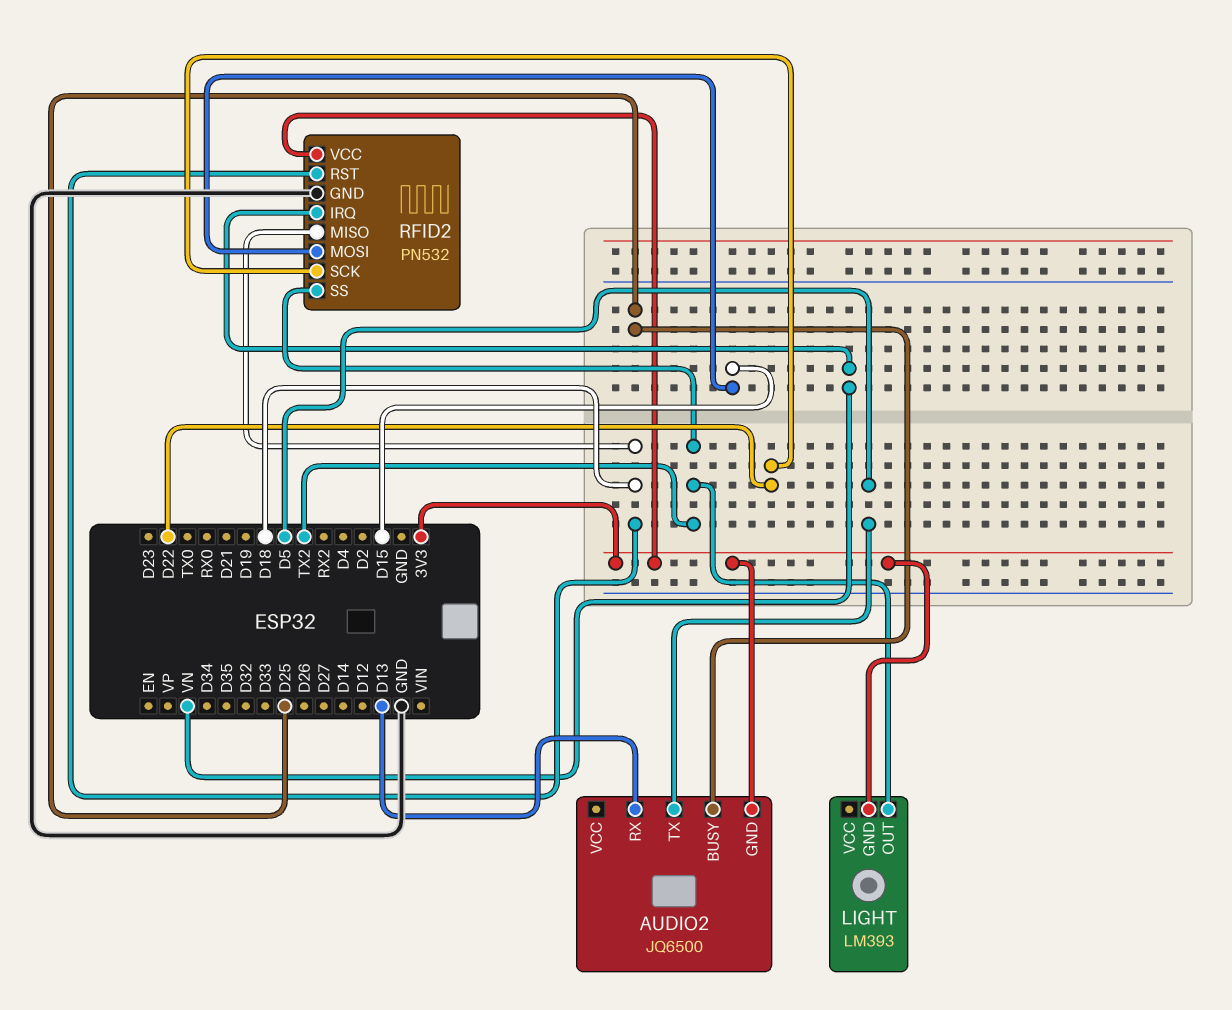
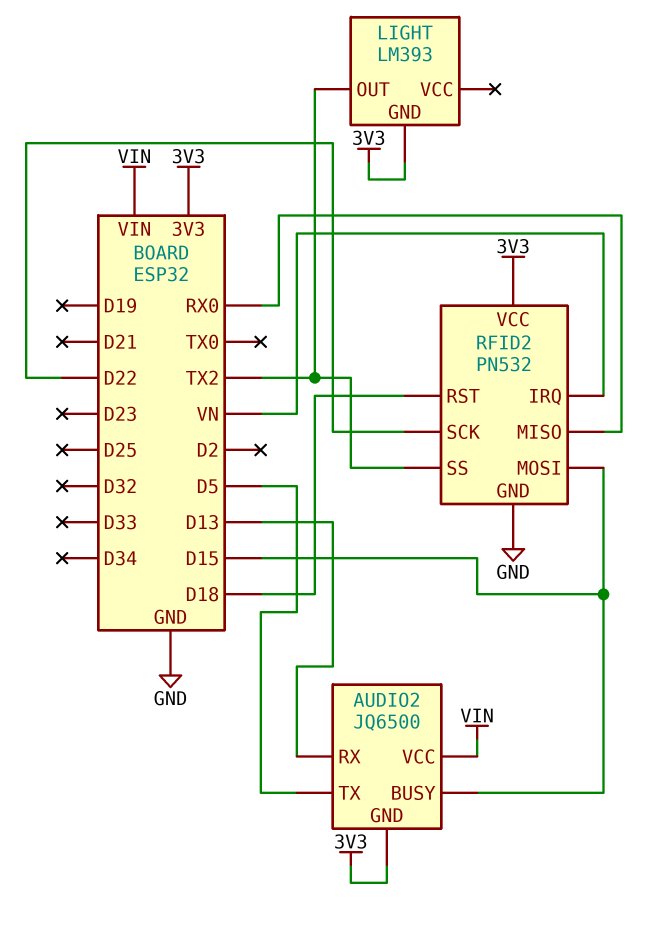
AUDIO2 pin BUSY: D25 -> D15
AUDIO2 pin VCC: none -> VIN
RFID2 pin MISO: D18 -> RX0

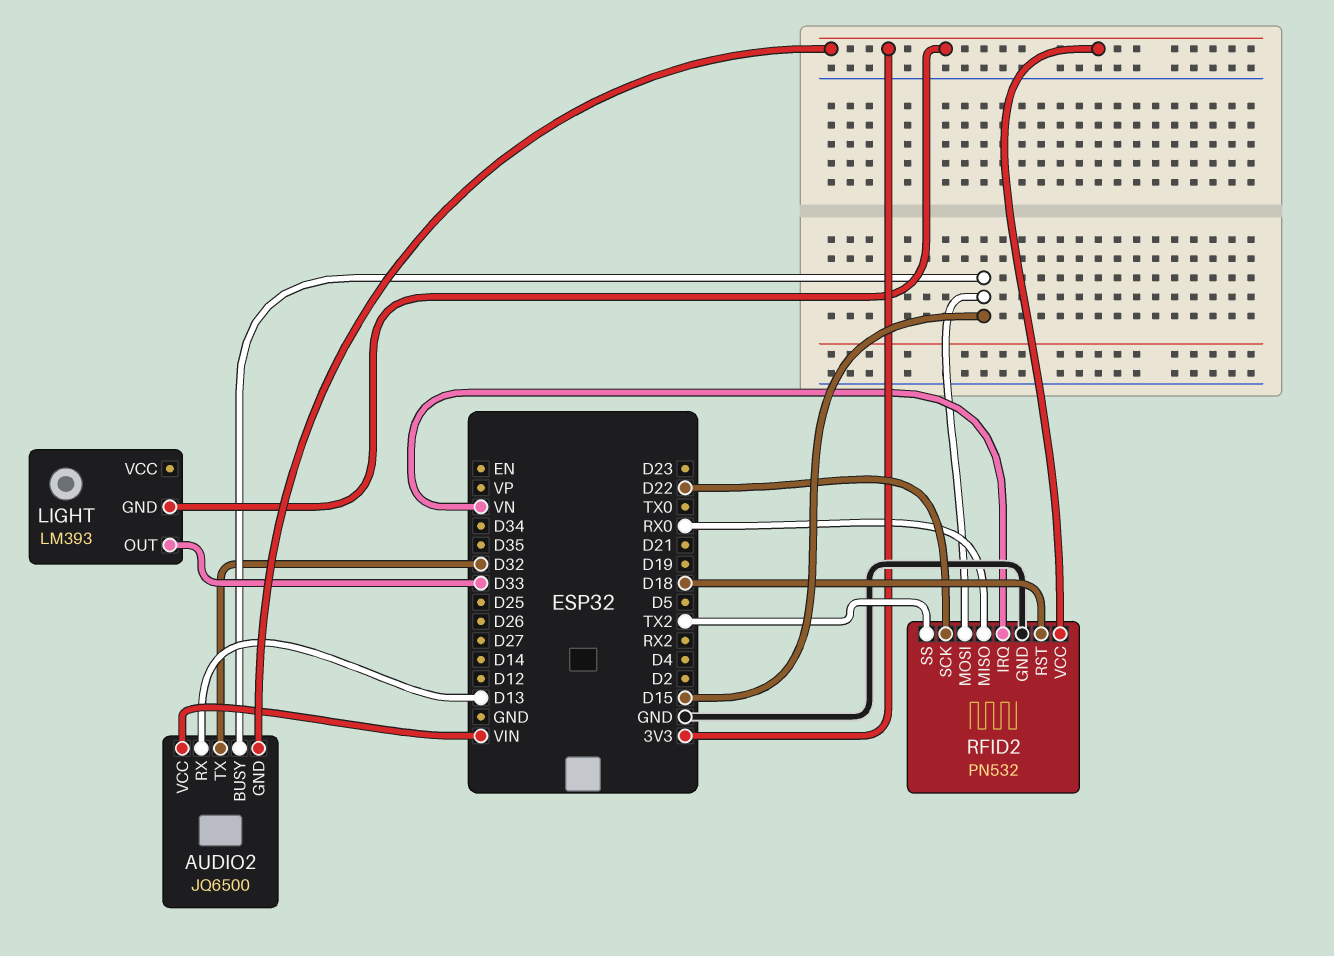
AUDIO2 pin TX: D5 -> D32
LIGHT pin OUT: TX2 -> D33

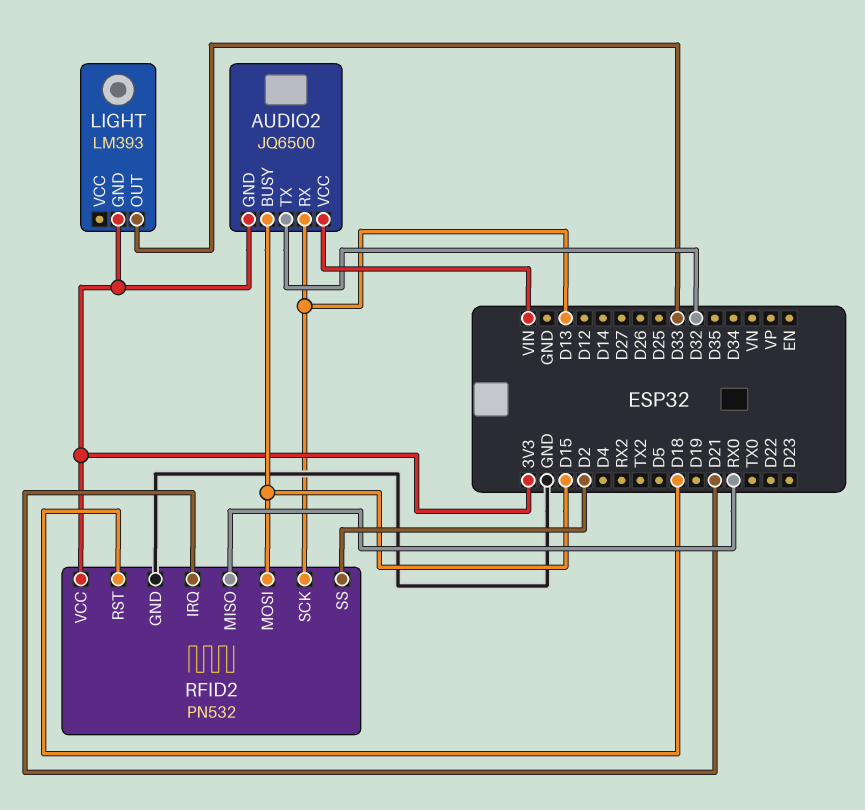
RFID2 pin IRQ: VN -> D21
RFID2 pin SCK: D22 -> D13
RFID2 pin SS: TX2 -> D2

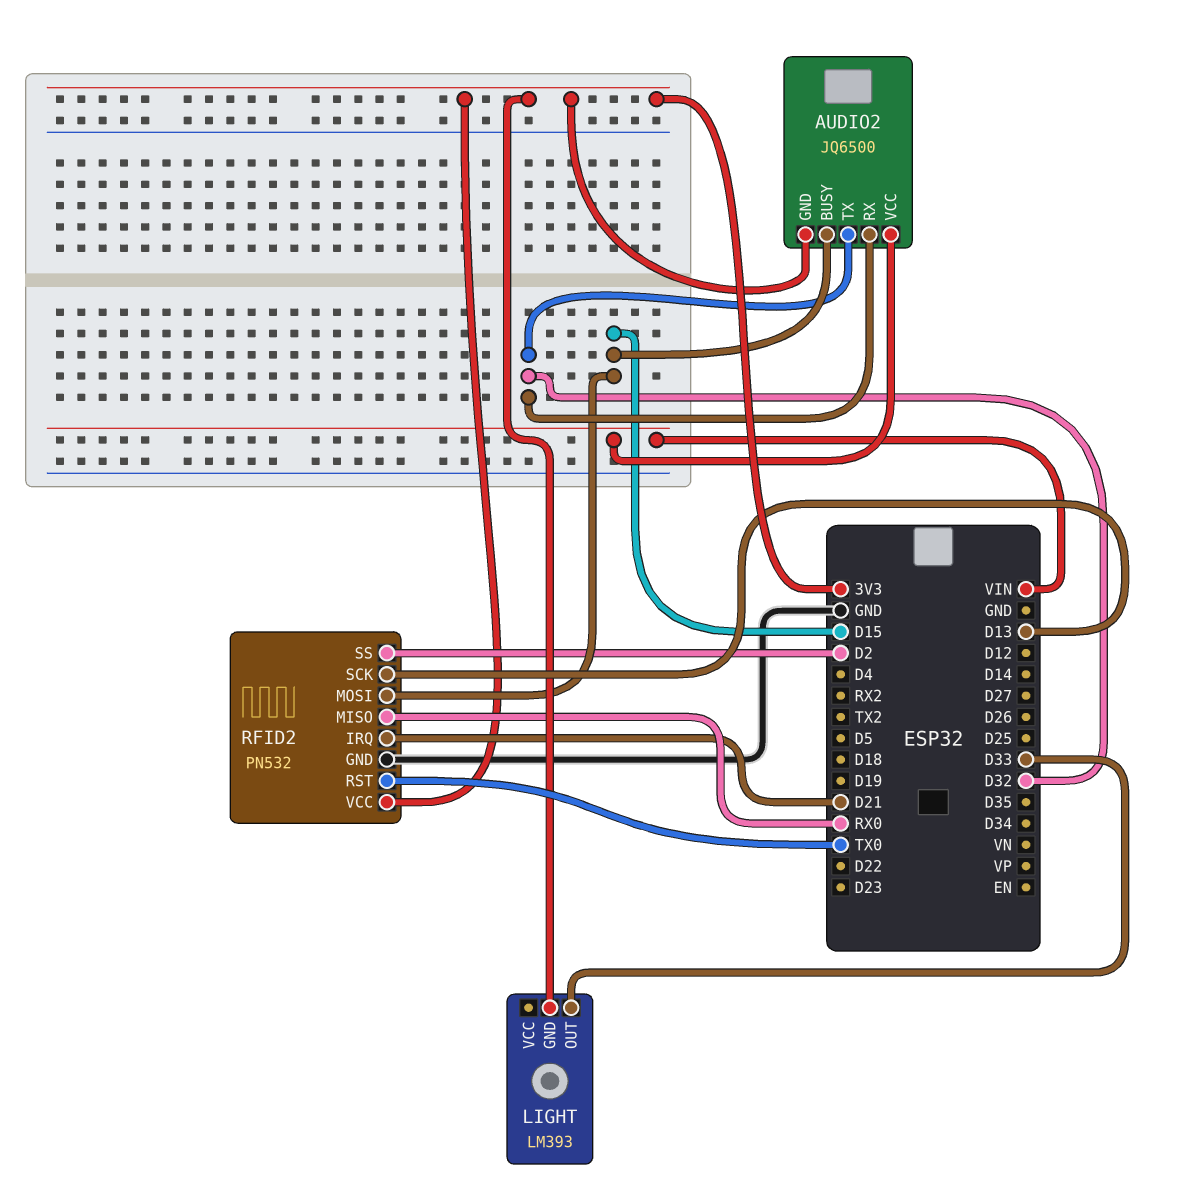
AUDIO2 pin RX: D13 -> D32
RFID2 pin RST: D18 -> TX0

